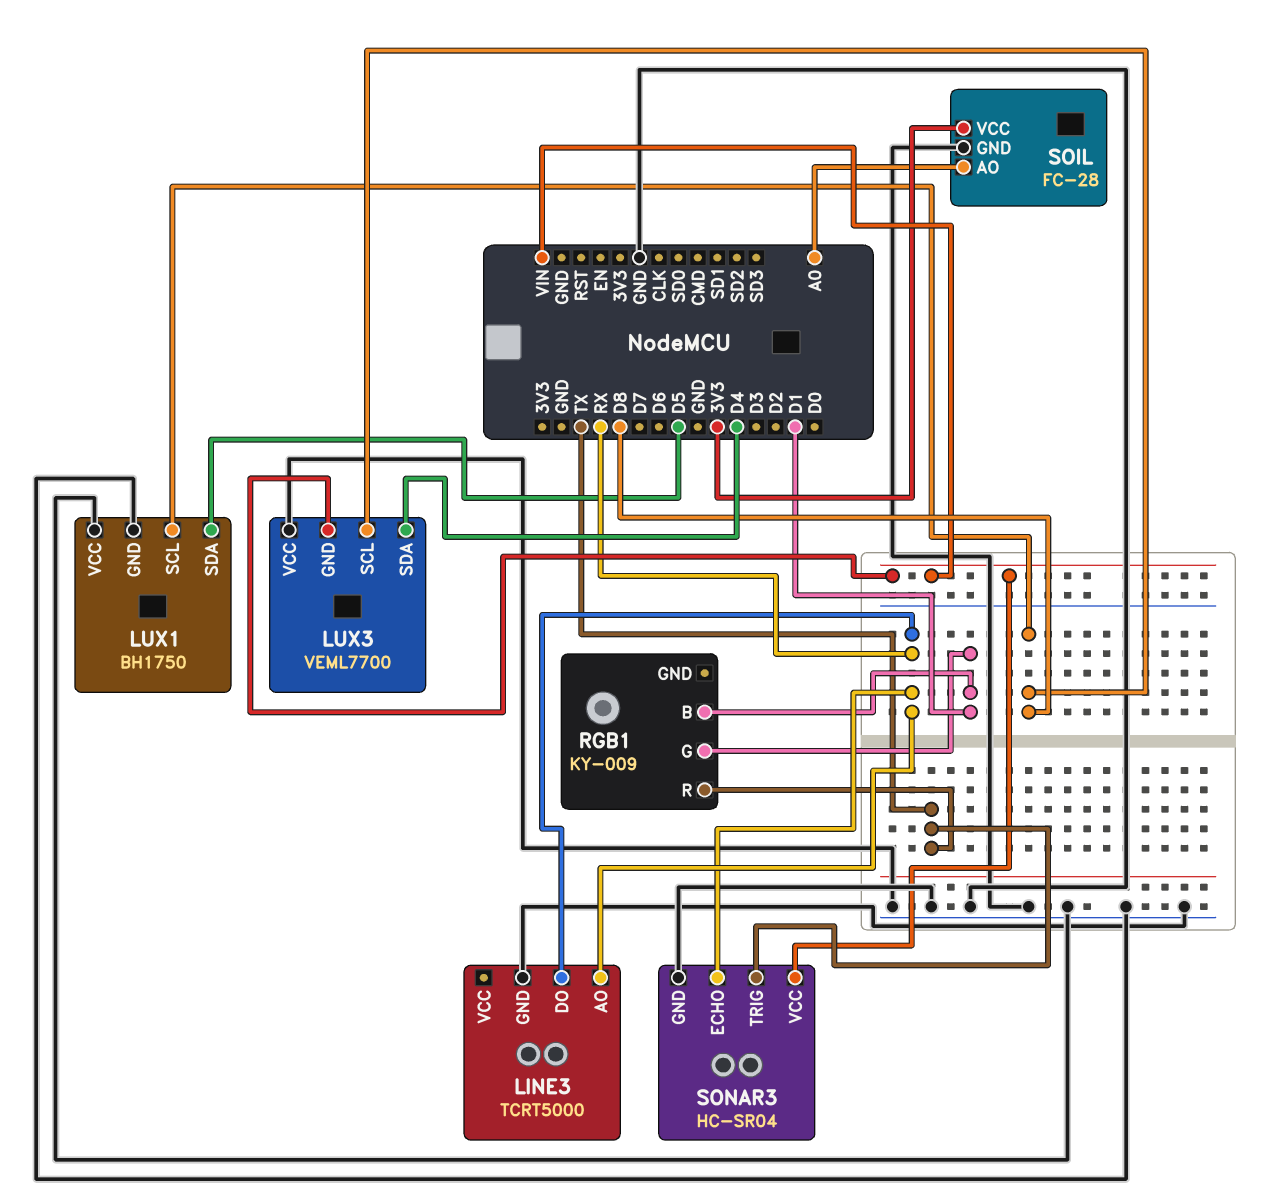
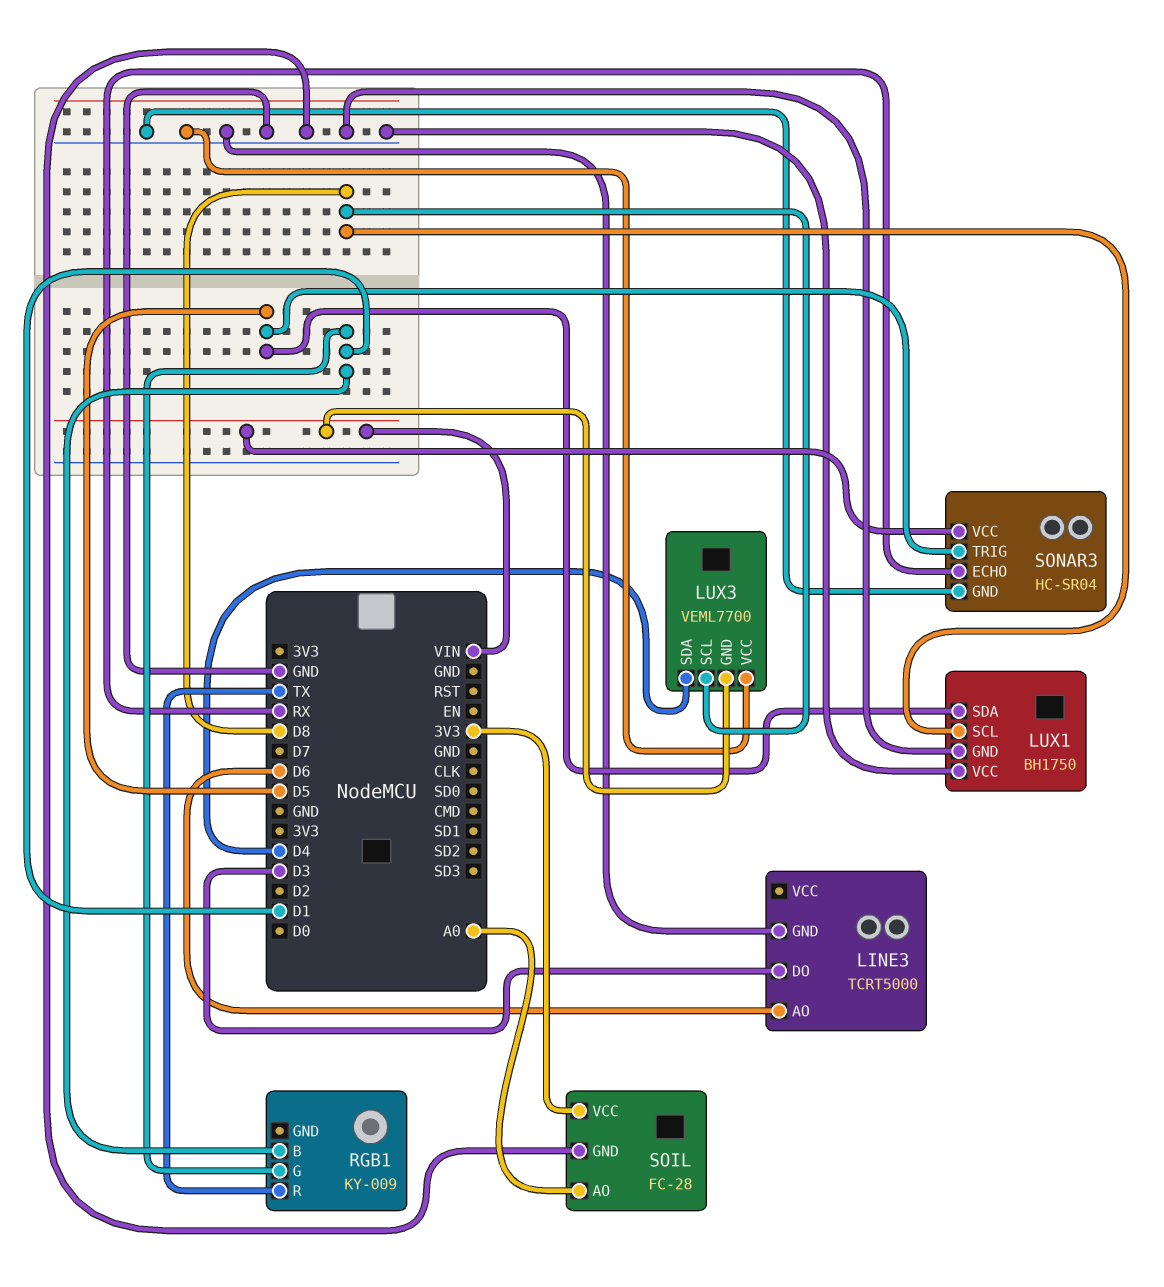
LINE3 pin AO: RX -> D6
LINE3 pin DO: RX -> D3
SONAR3 pin TRIG: TX -> D5

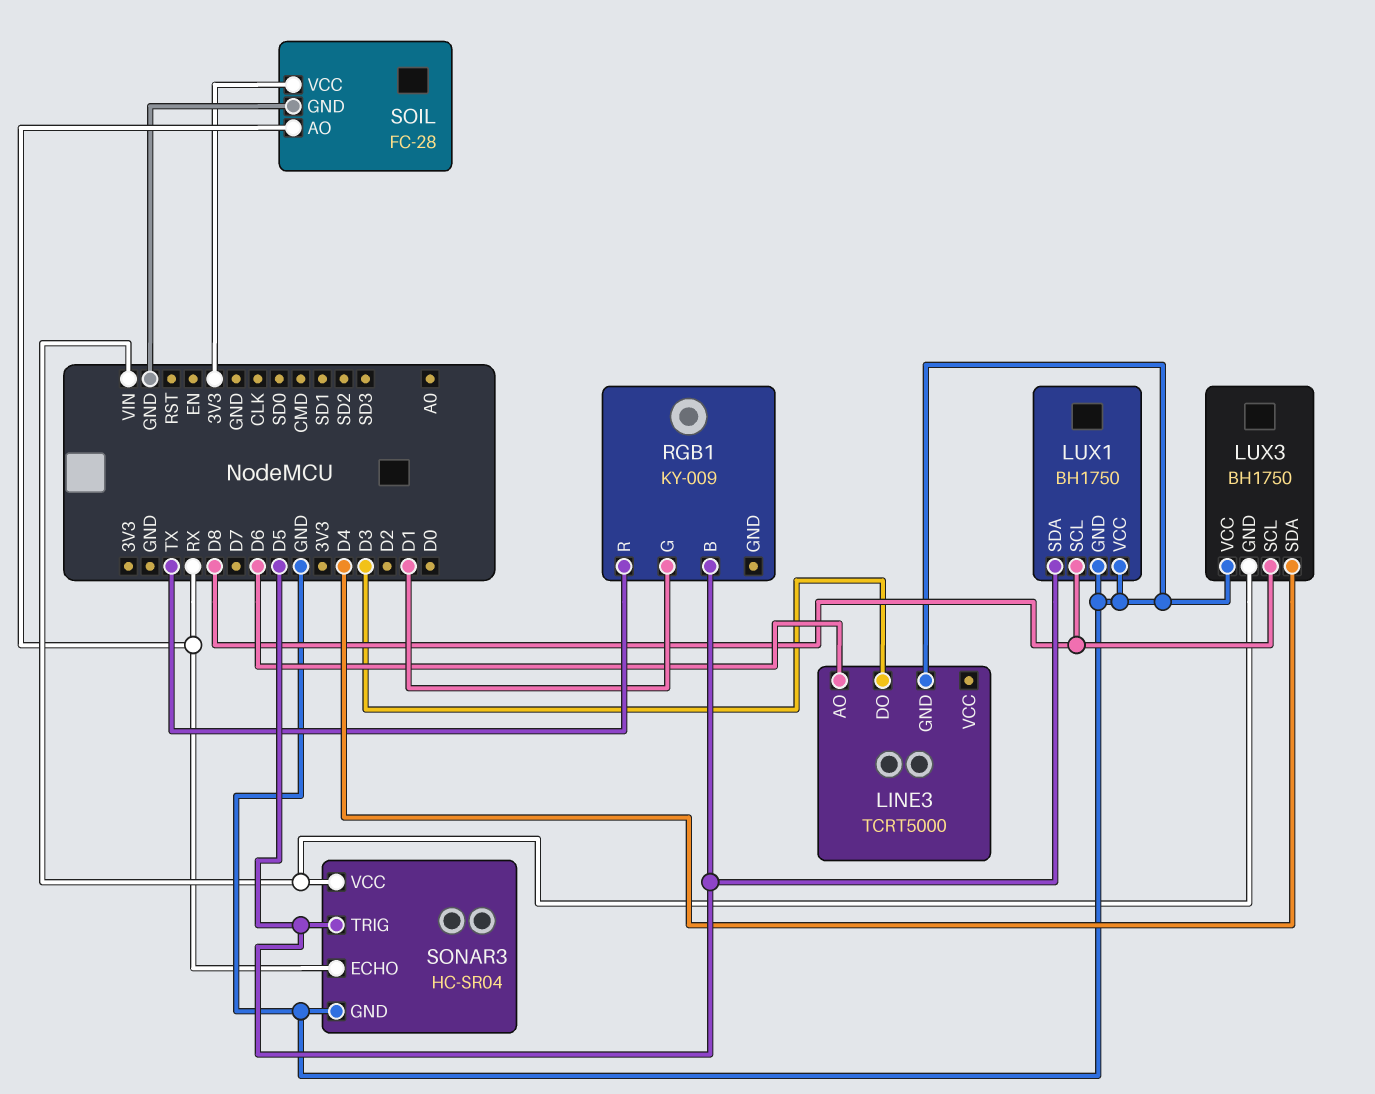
LUX3: VEML7700 -> BH1750
RGB1 pin B: D1 -> D5
SOIL pin AO: A0 -> RX

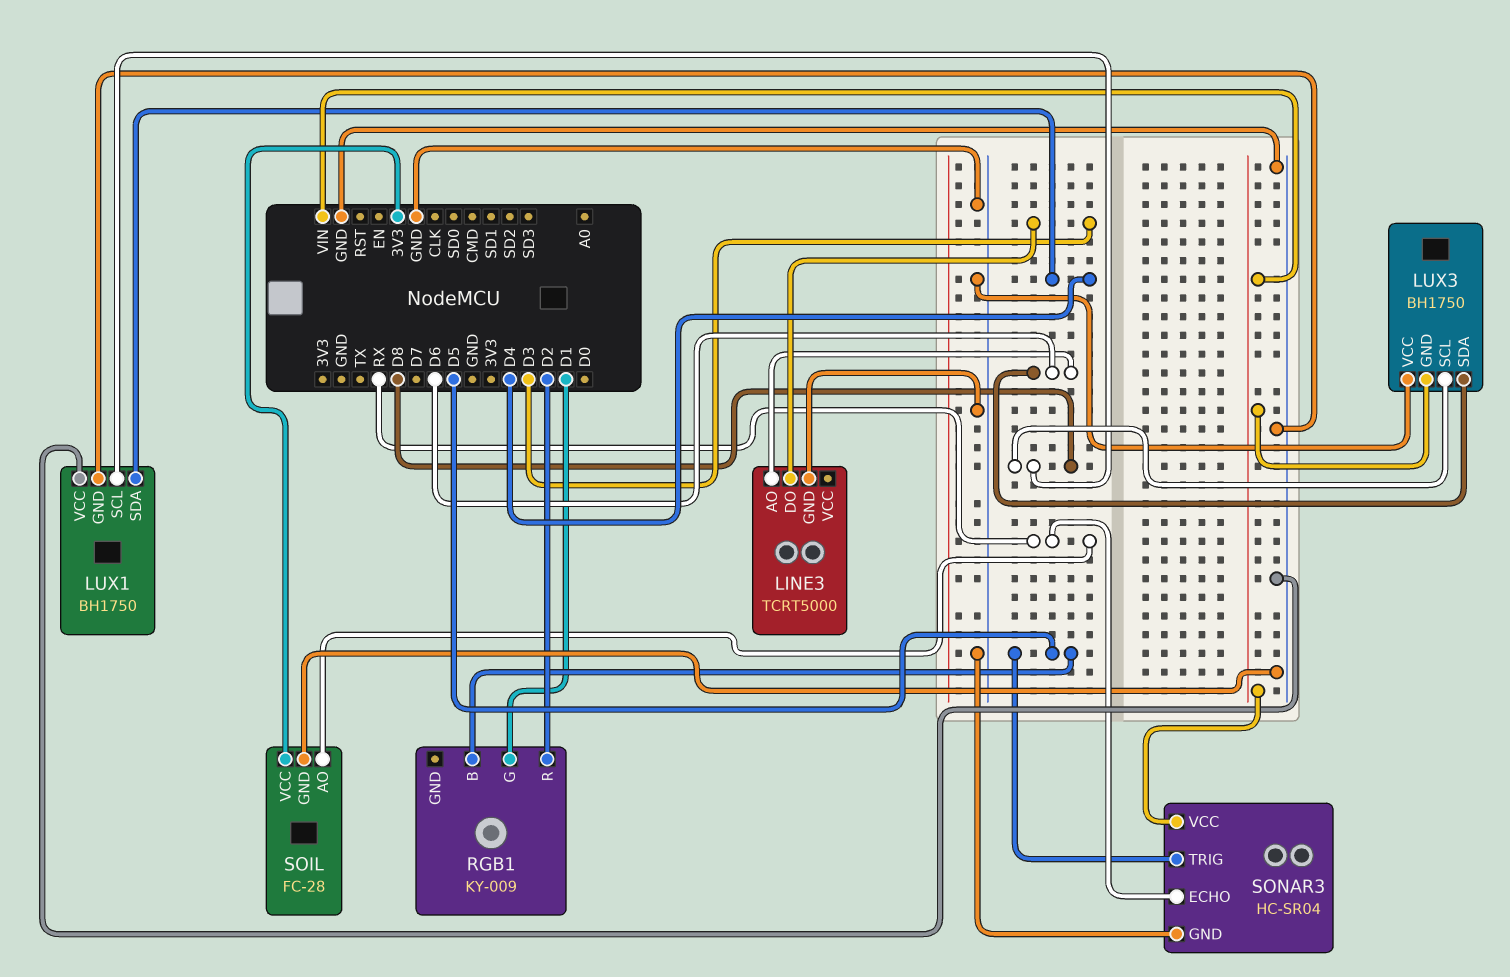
LUX1 pin SDA: D5 -> D4
LUX3 pin SDA: D4 -> D6
RGB1 pin R: TX -> D2

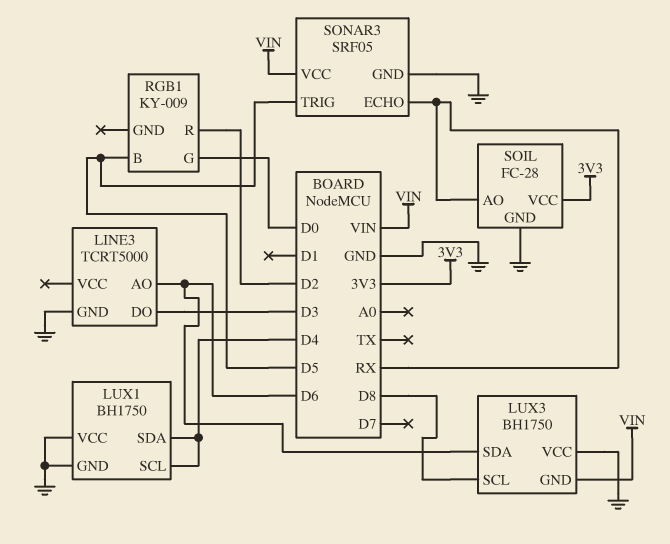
LUX1 pin SCL: D8 -> D4
RGB1 pin G: D1 -> D0
SONAR3: HC-SR04 -> SRF05

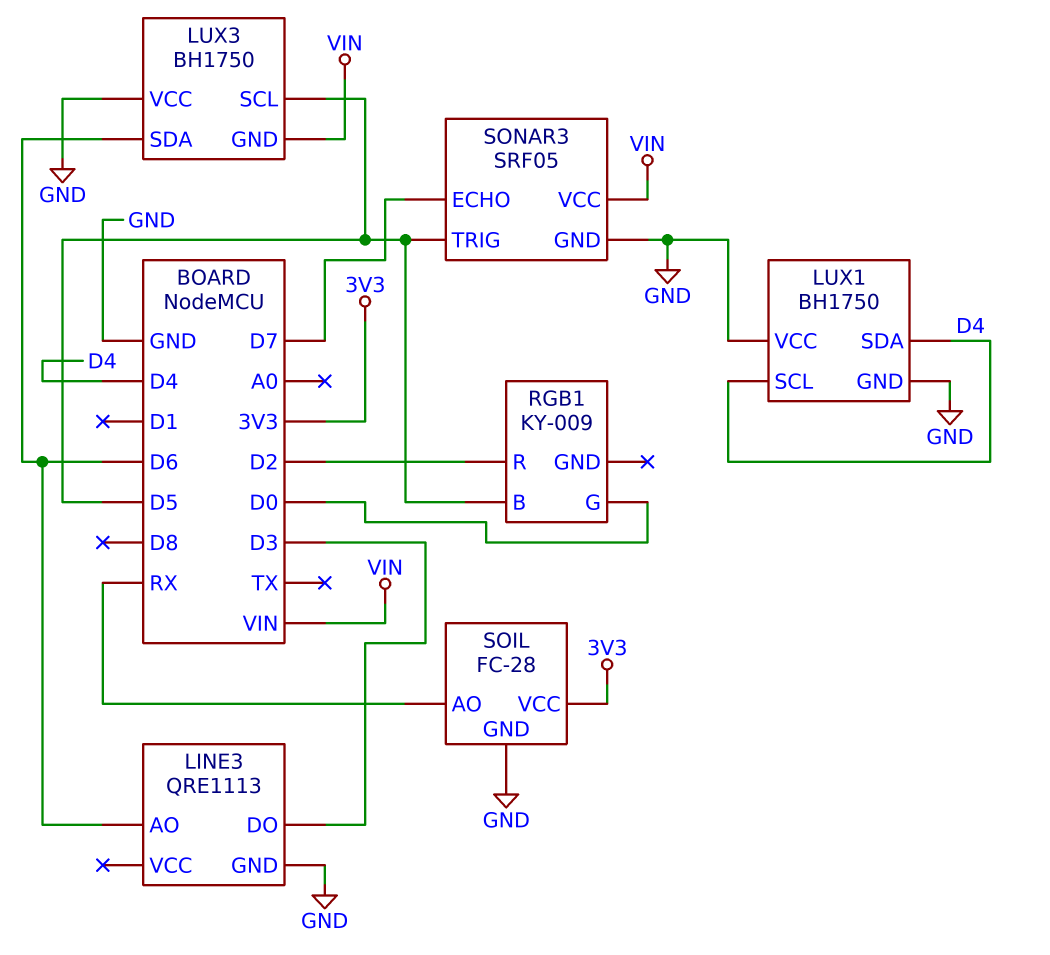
LINE3: TCRT5000 -> QRE1113
LUX3 pin SCL: D8 -> D5
SONAR3 pin ECHO: RX -> D7

